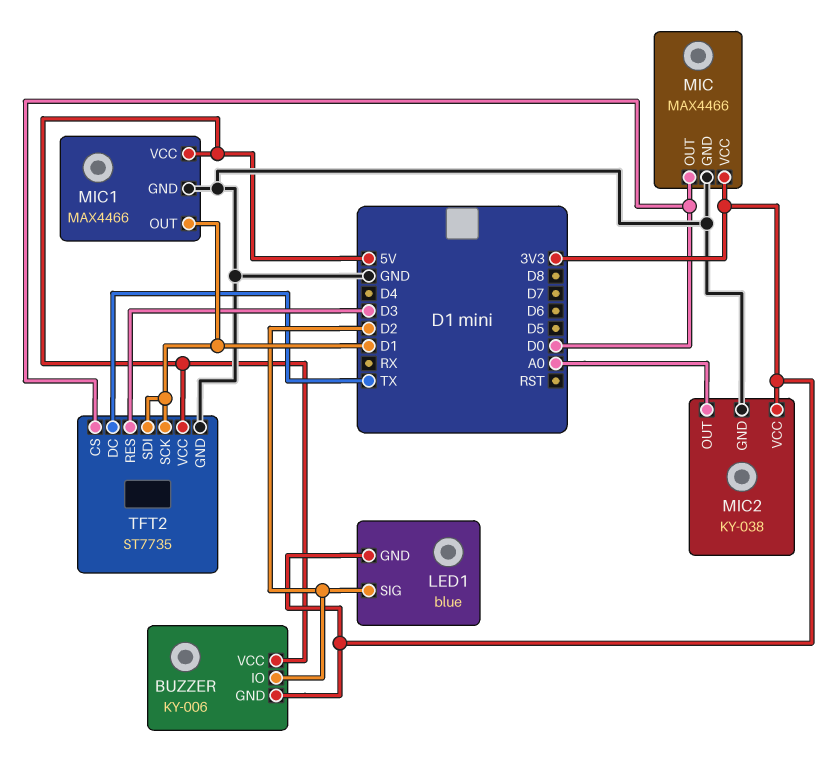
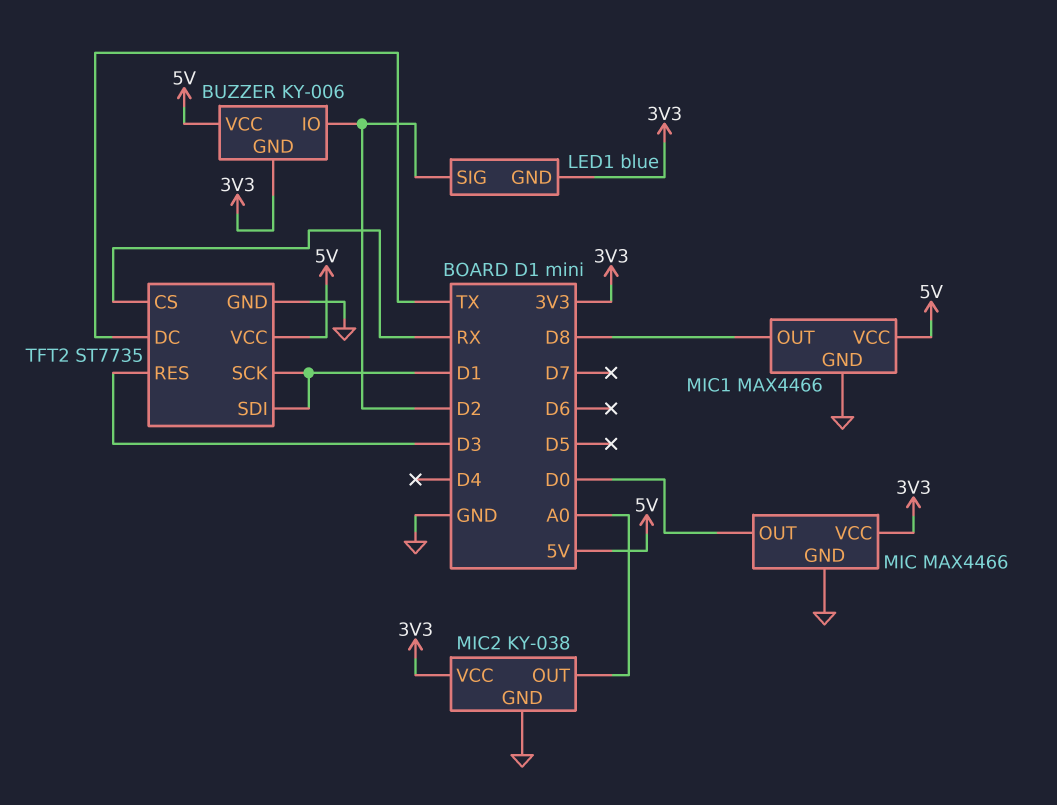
MIC1 pin OUT: D1 -> D8
TFT2 pin CS: D0 -> RX

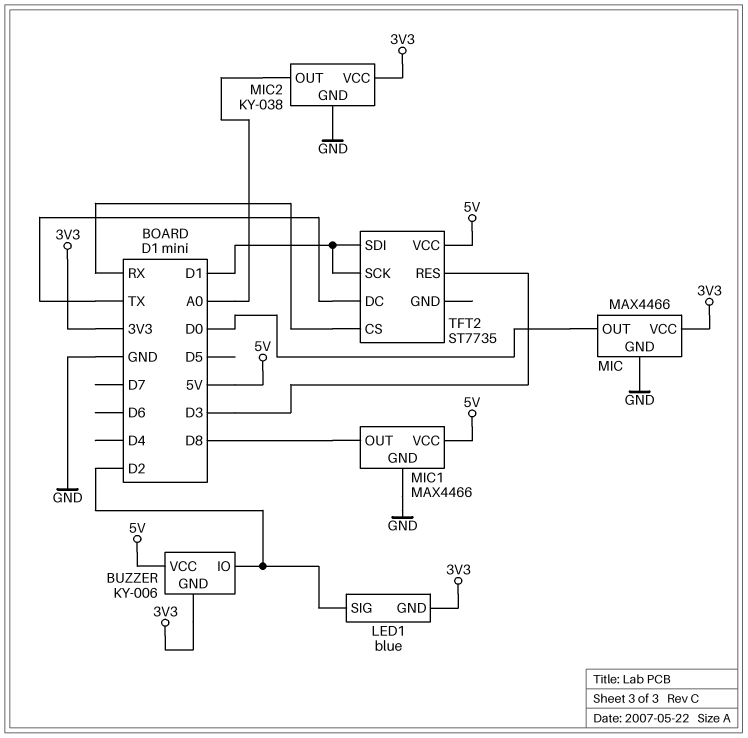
TFT2 pin GND: GND -> none

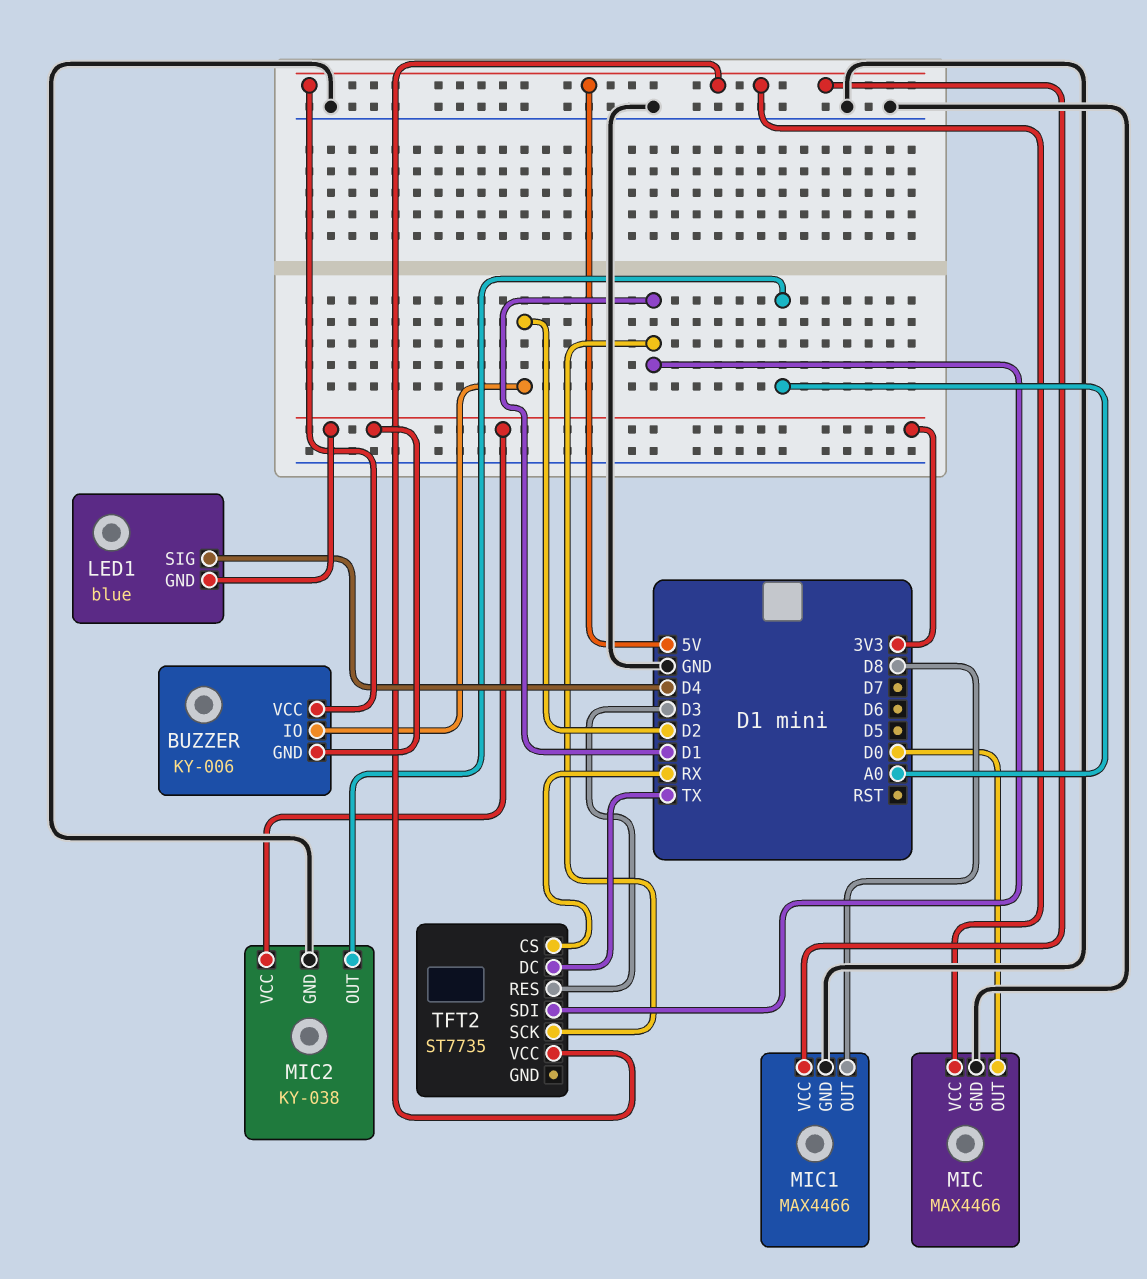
LED1 pin SIG: D2 -> D4
MIC pin VCC: 3V3 -> 5V

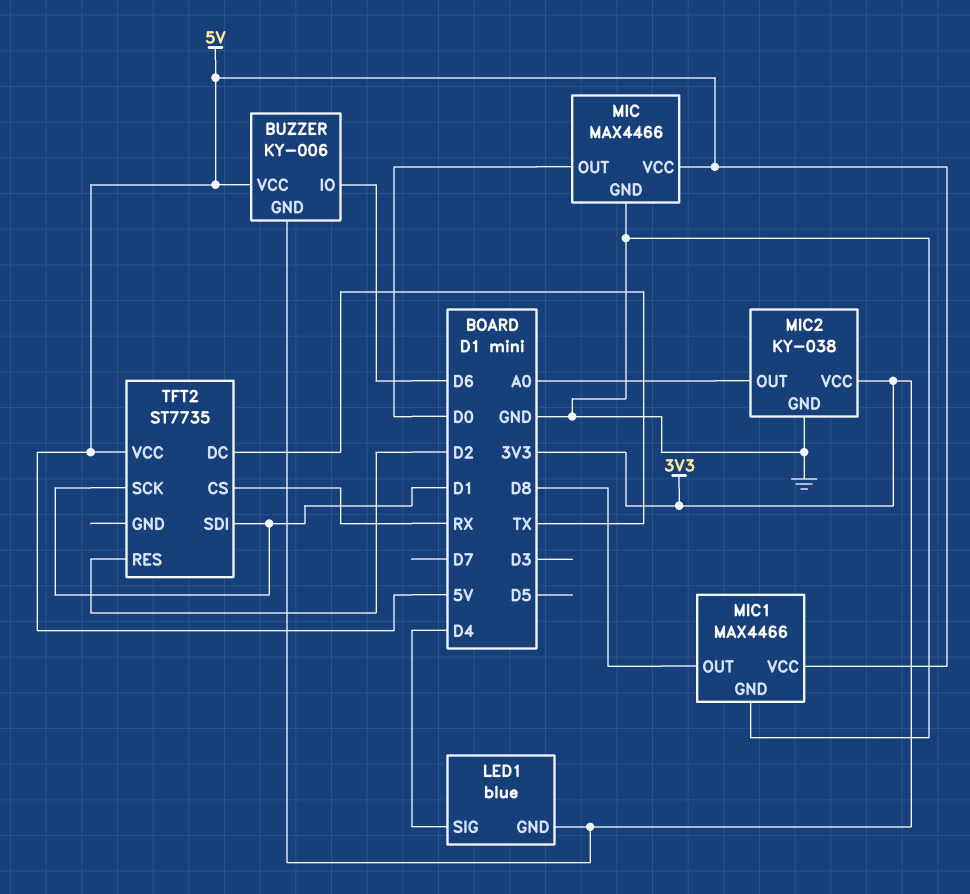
BUZZER pin IO: D2 -> D6
TFT2 pin RES: D3 -> D2

